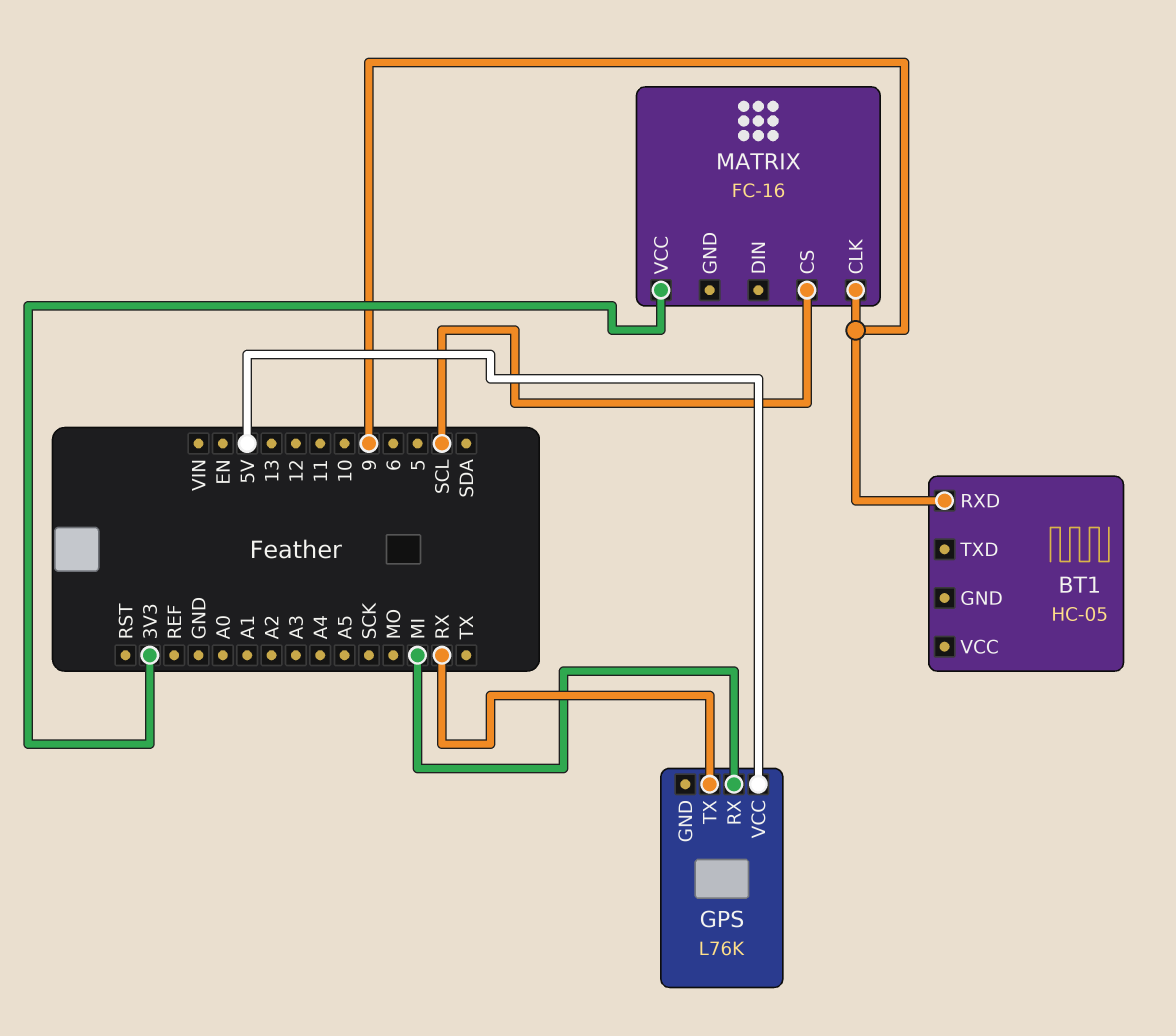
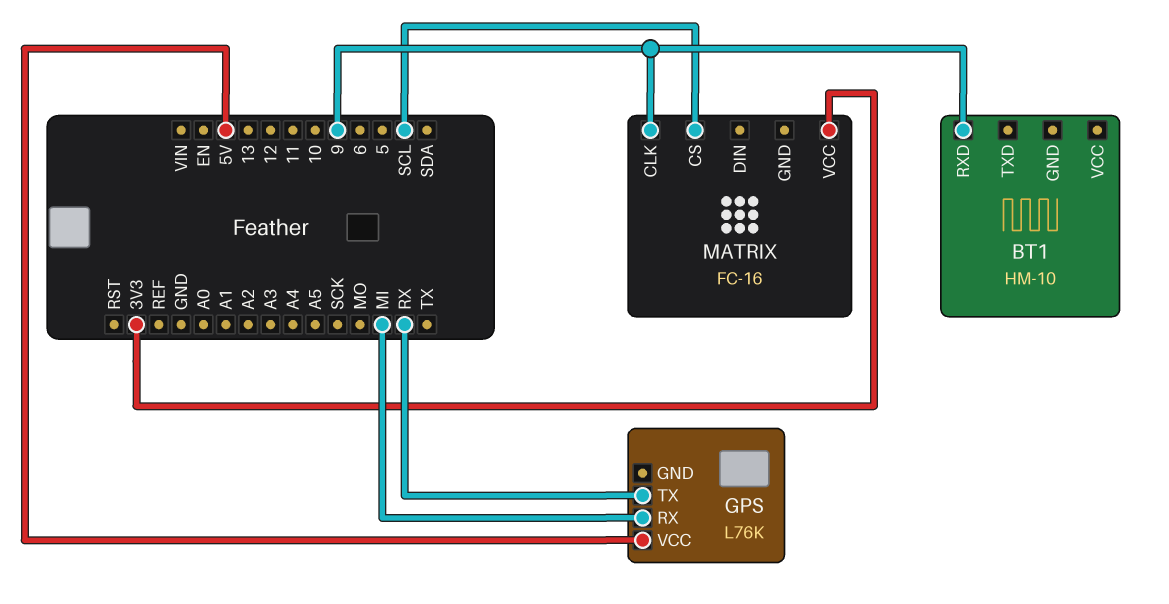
BT1: HC-05 -> HM-10

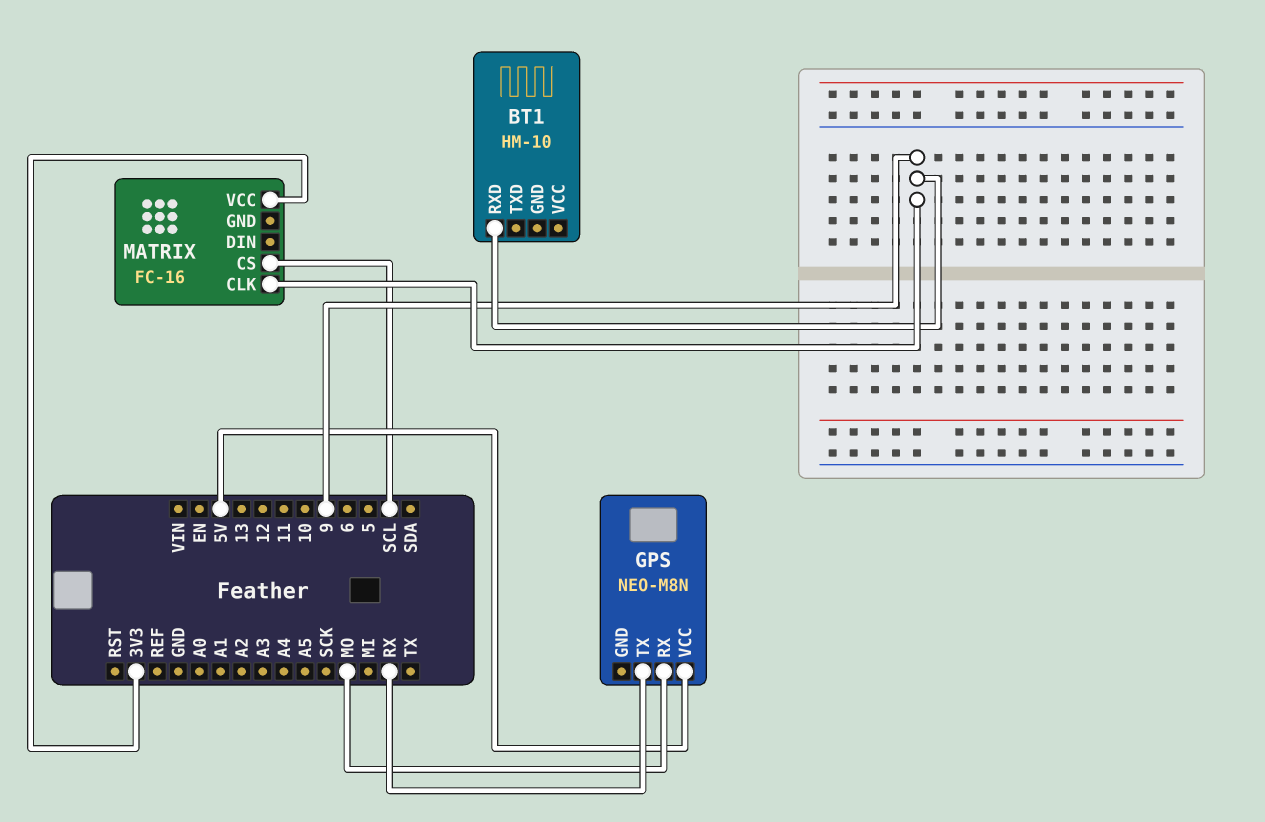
GPS: L76K -> NEO-M8N
GPS pin RX: MI -> MO

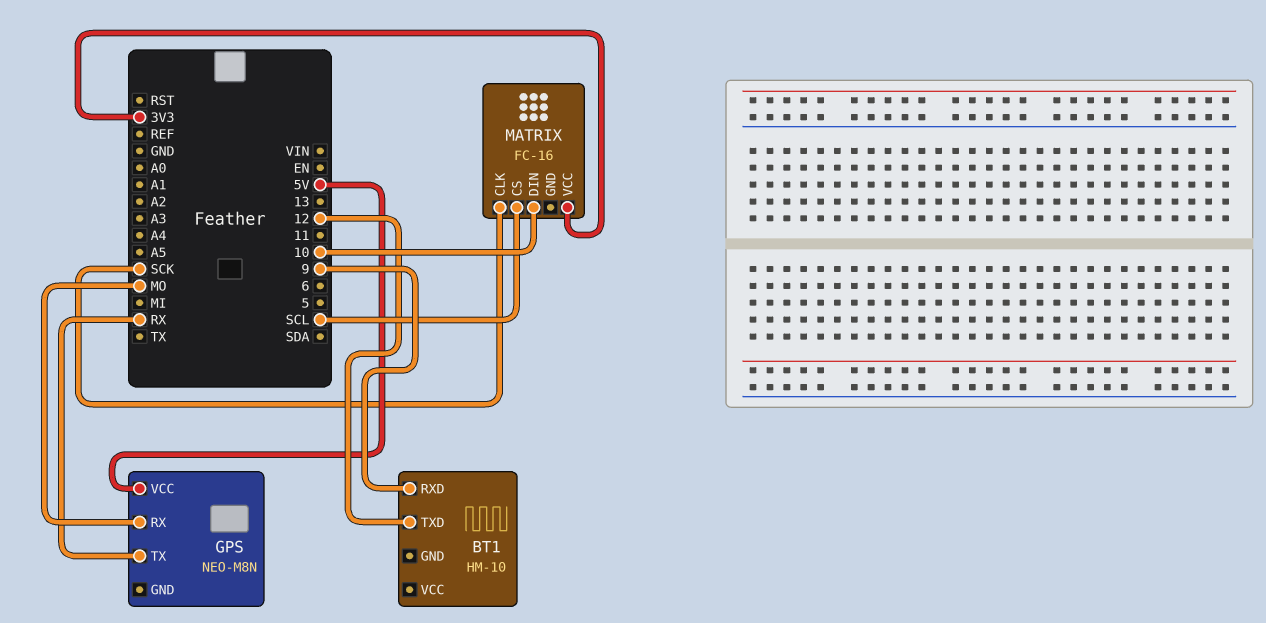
BT1 pin TXD: none -> 12
MATRIX pin CLK: 9 -> SCK
MATRIX pin DIN: none -> 10

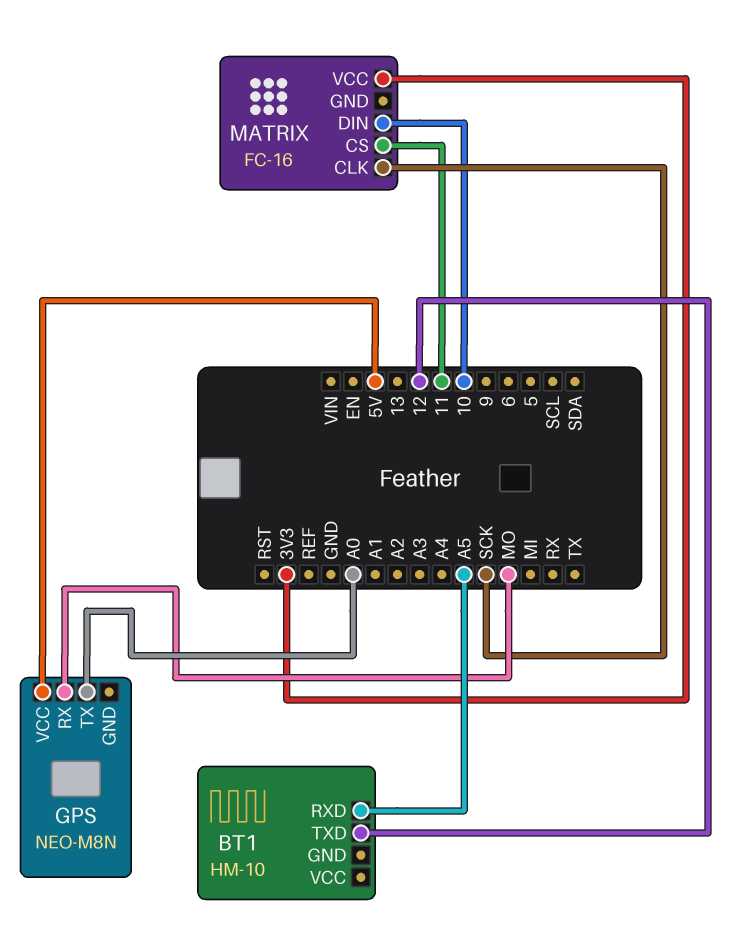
BT1 pin RXD: 9 -> A5
GPS pin TX: RX -> A0
MATRIX pin CS: SCL -> 11

